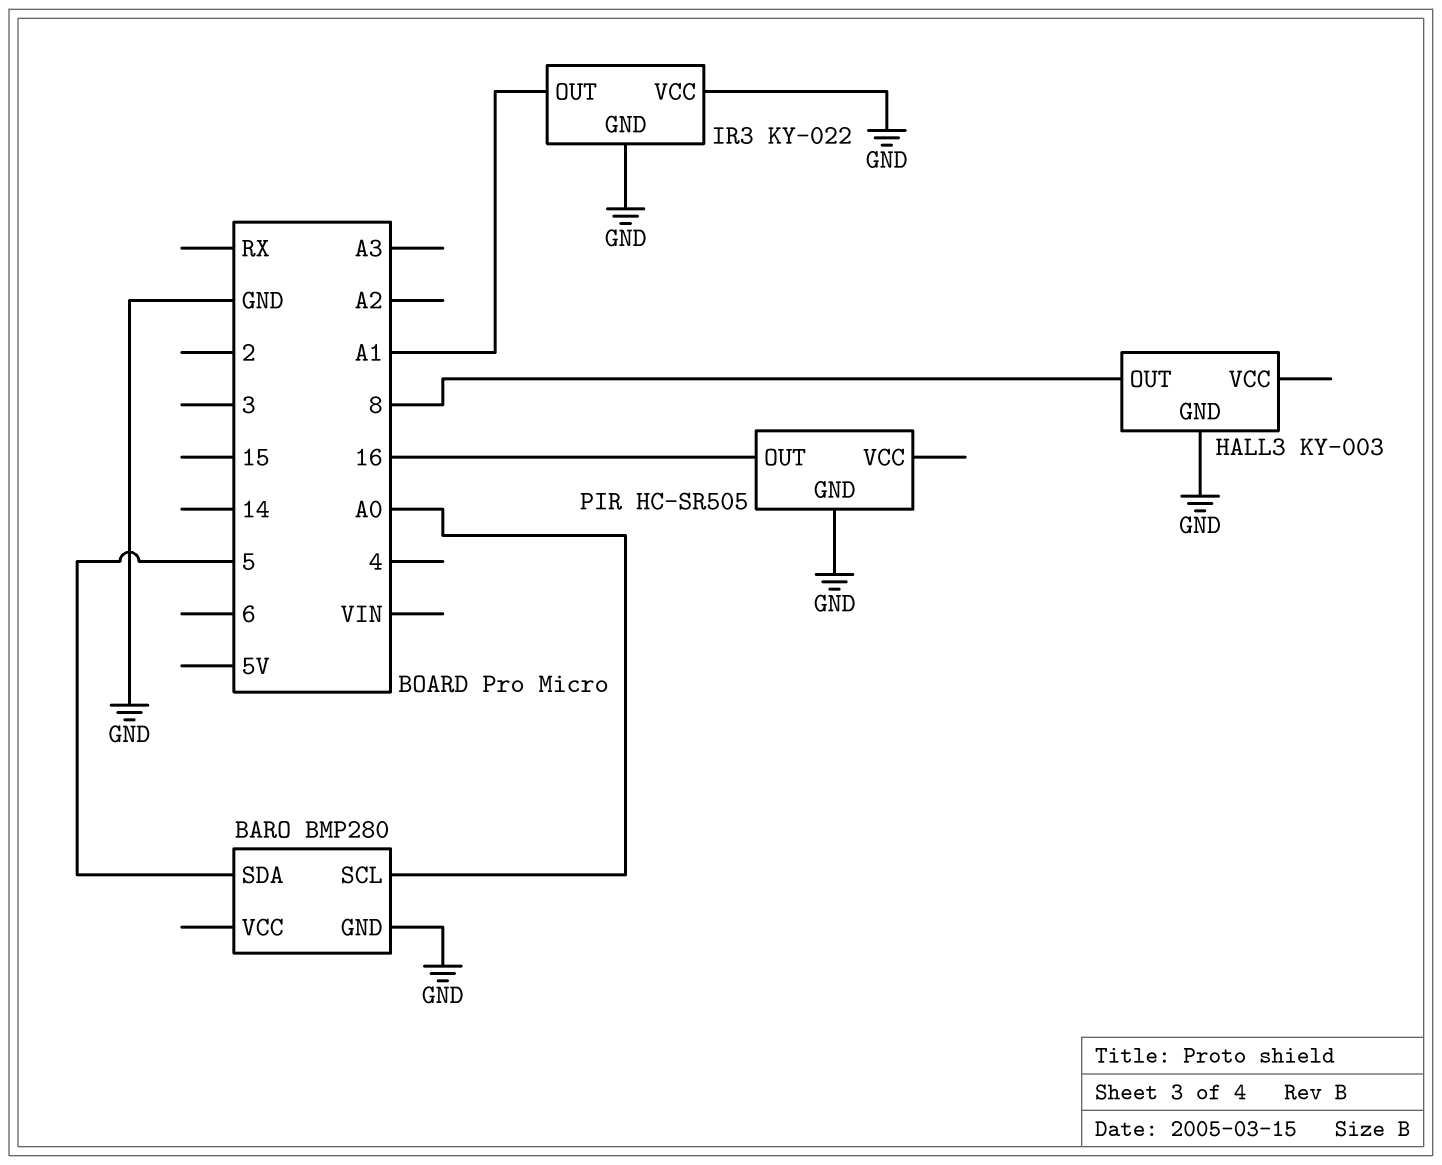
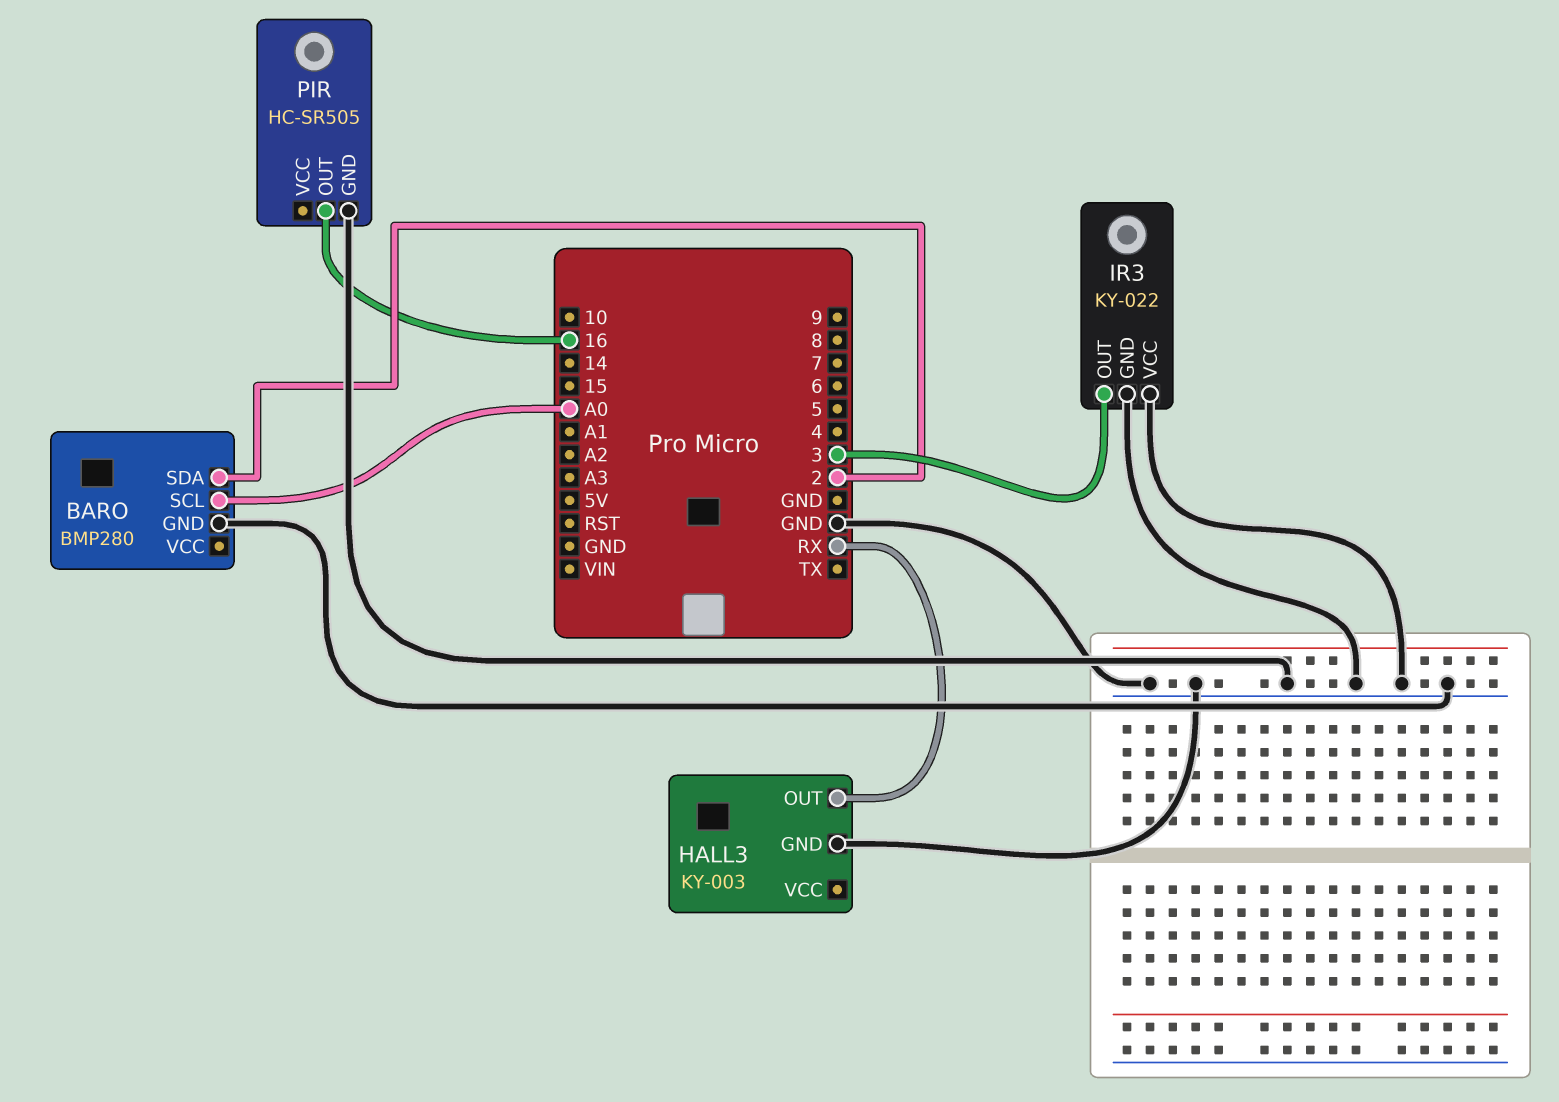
BARO pin SDA: 5 -> 2
HALL3 pin OUT: 8 -> RX
IR3 pin OUT: A1 -> 3

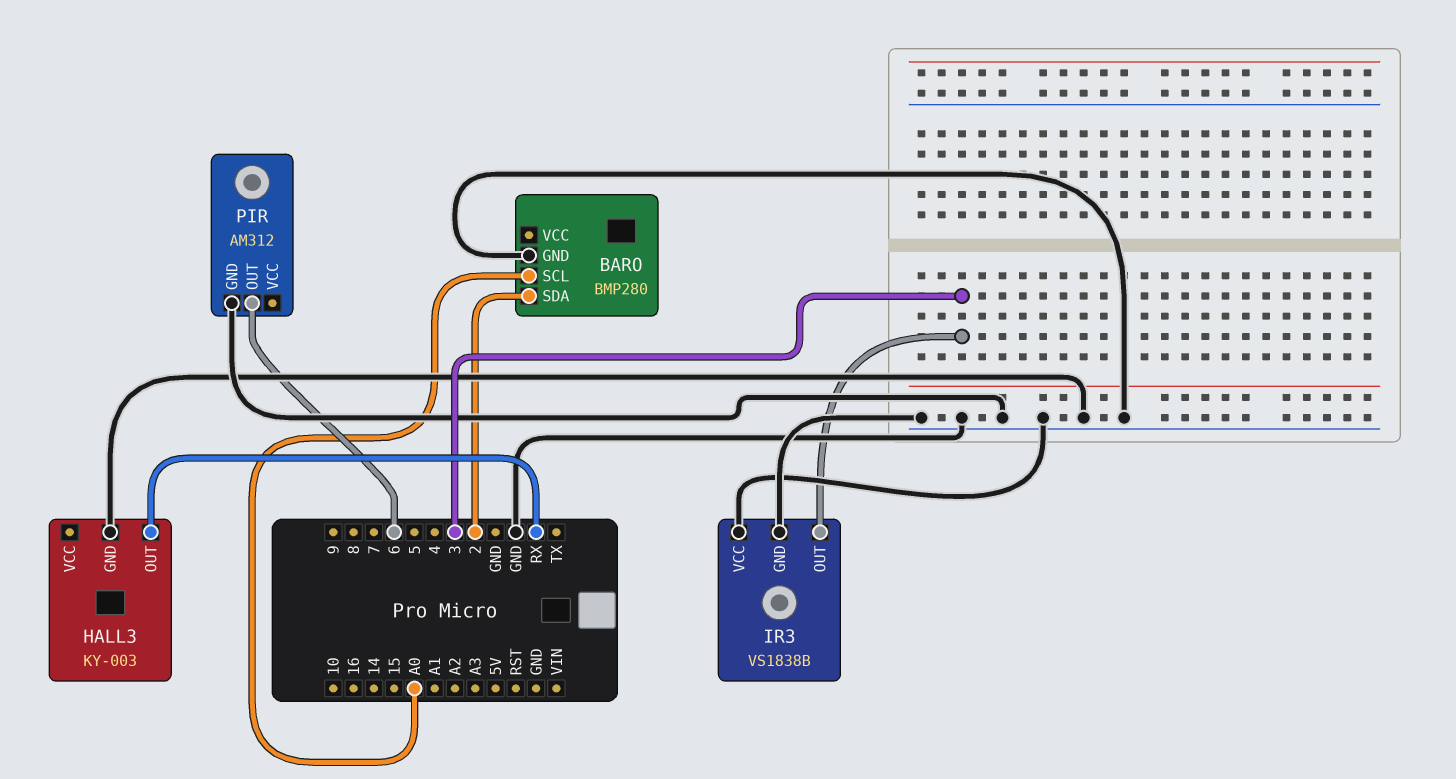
IR3: KY-022 -> VS1838B
PIR: HC-SR505 -> AM312
PIR pin OUT: 16 -> 6

